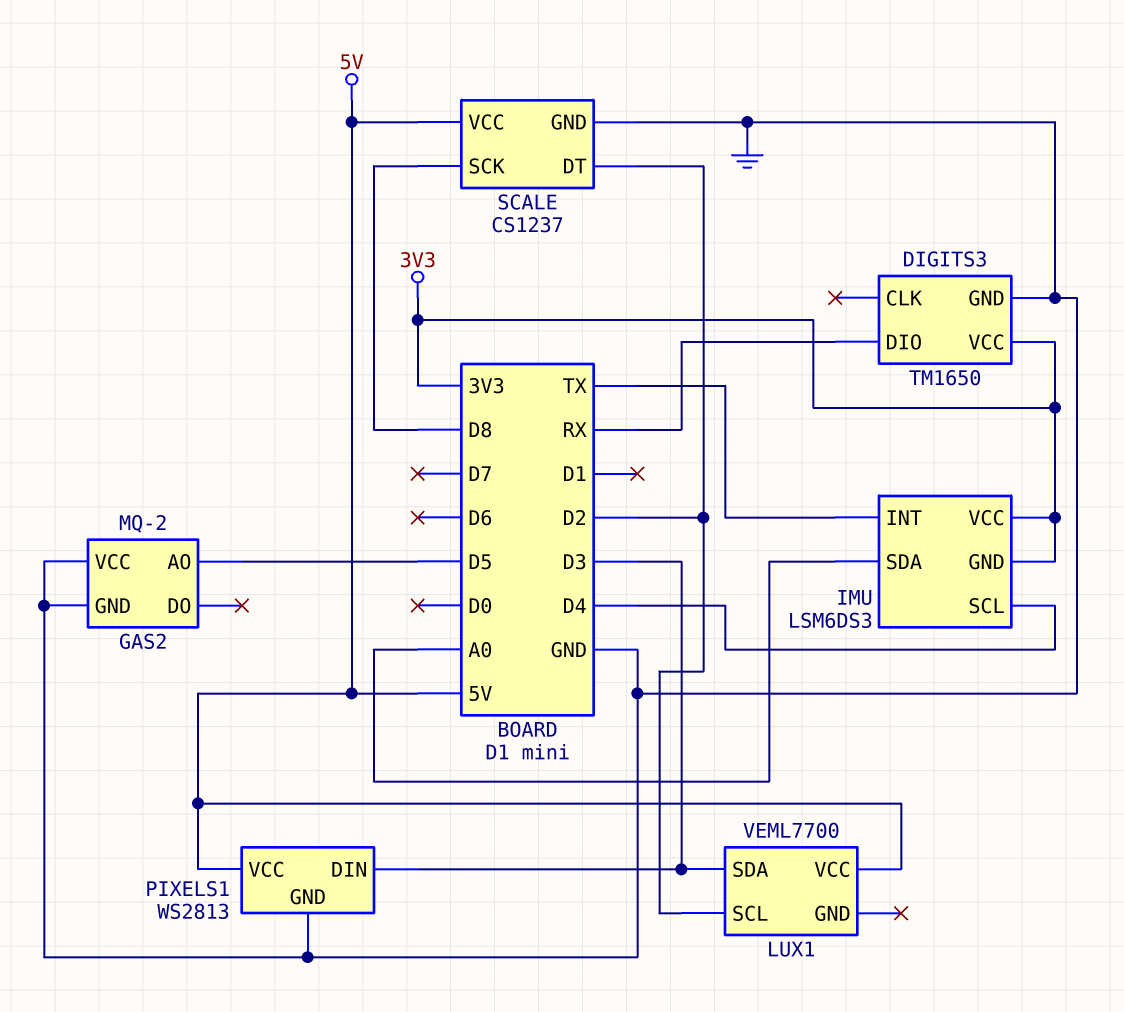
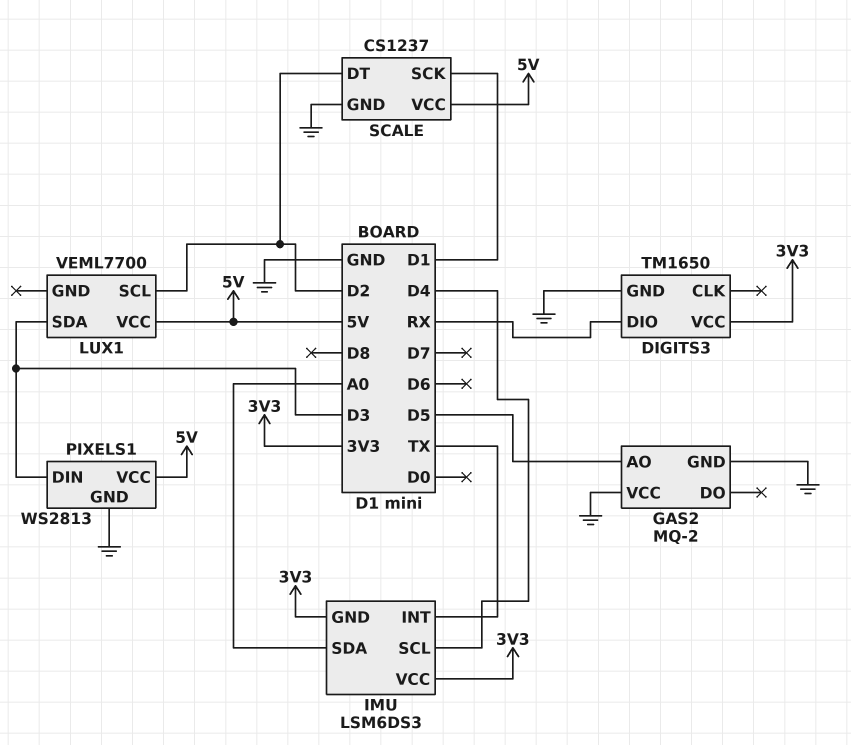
SCALE pin SCK: D8 -> D1

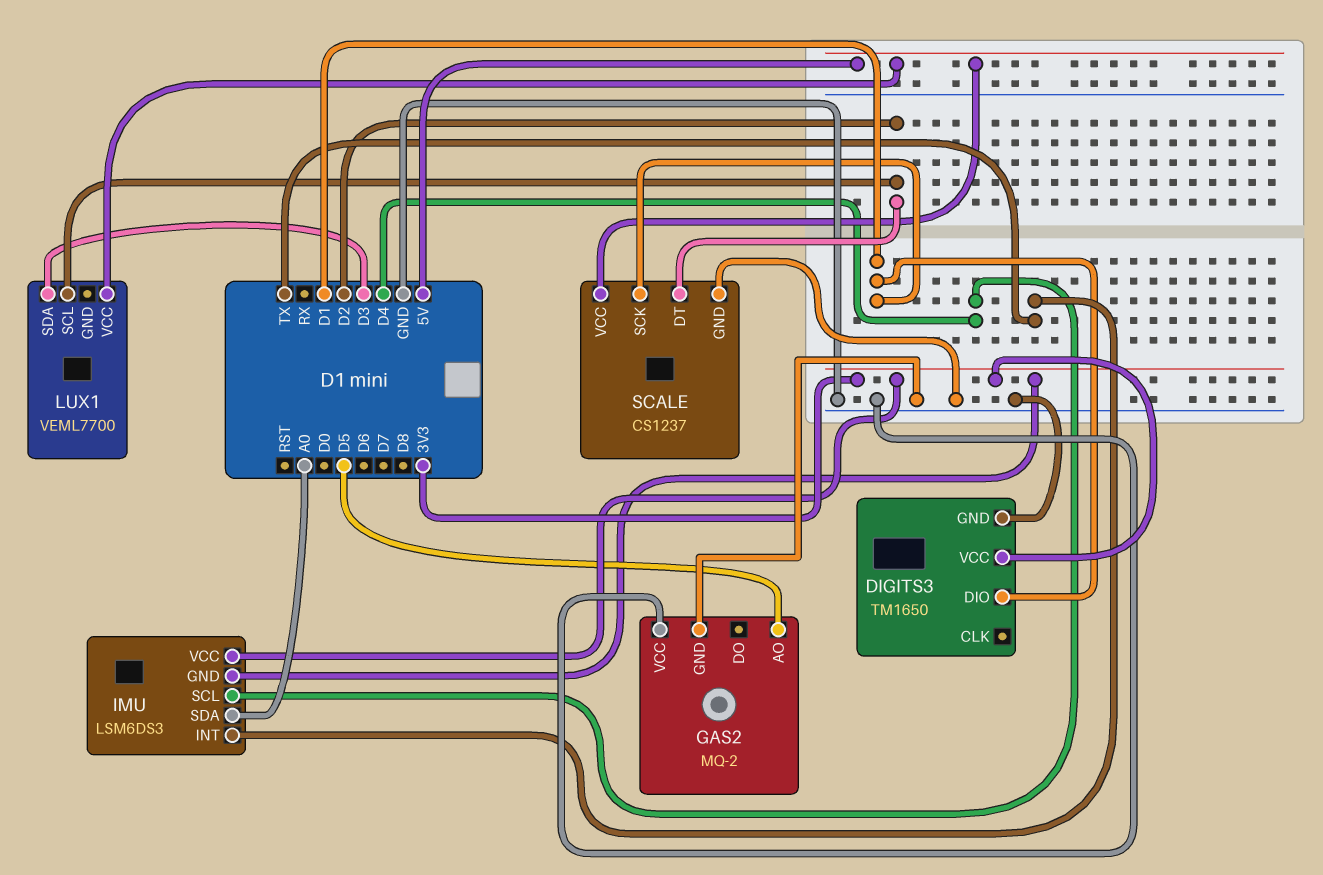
DIGITS3 pin DIO: RX -> D1
PIXELS1: WS2813 -> none
PIXELS1 pin DIN: D3 -> none
PIXELS1 pin GND: GND -> none
PIXELS1 pin VCC: 5V -> none

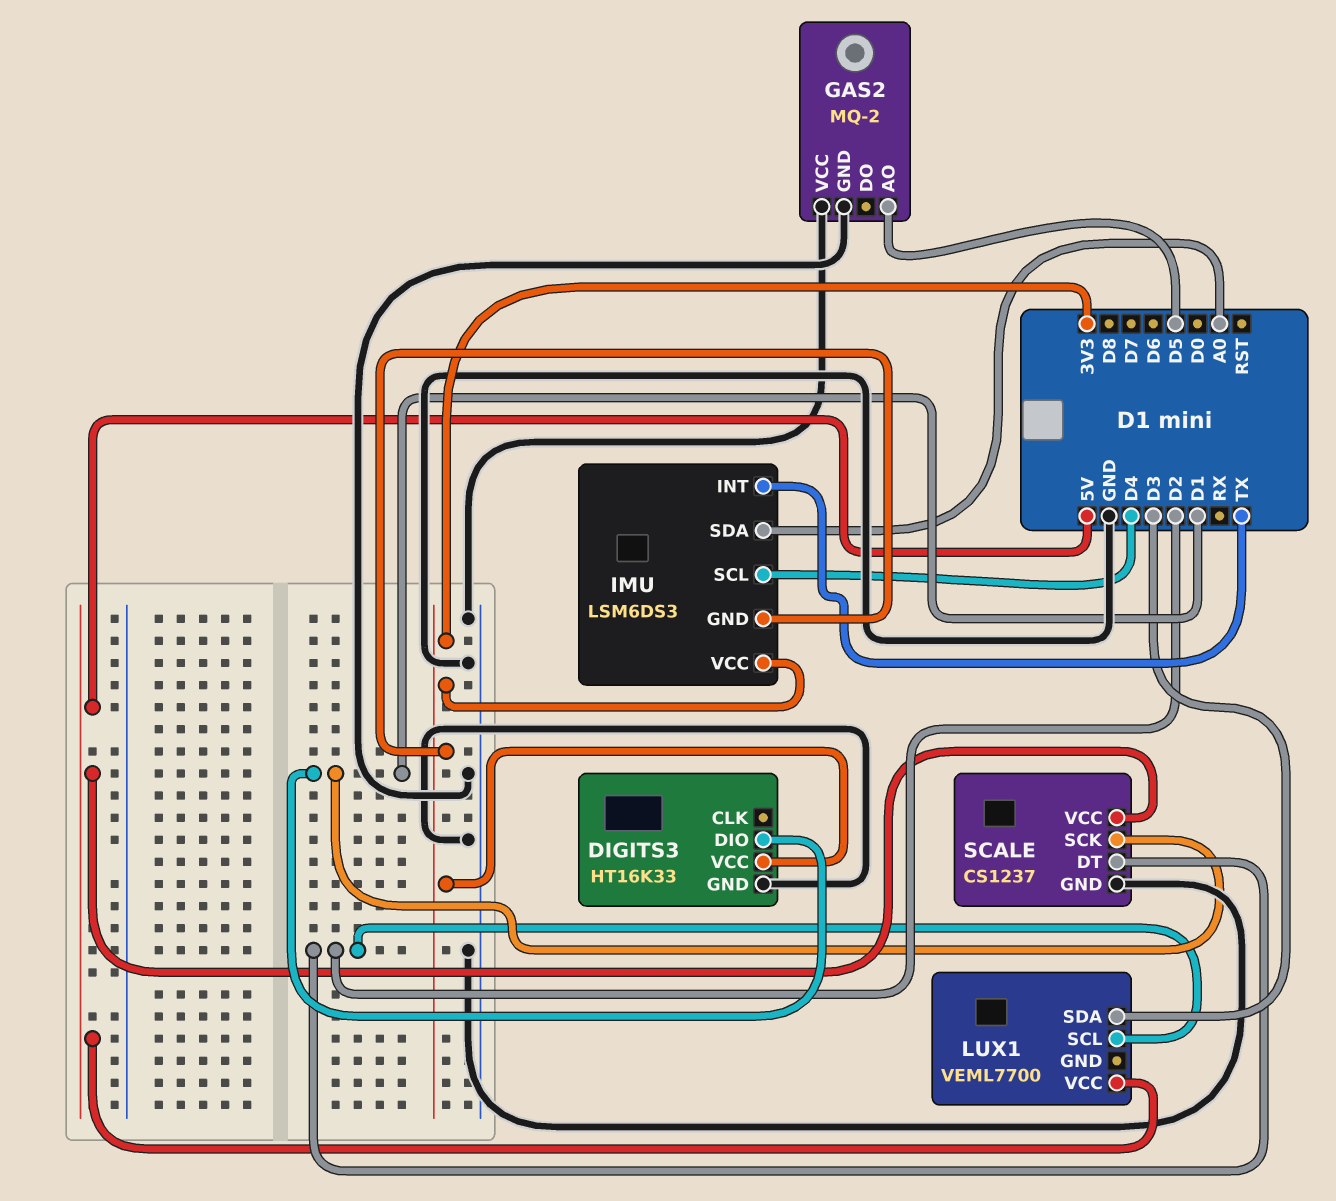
DIGITS3: TM1650 -> HT16K33

